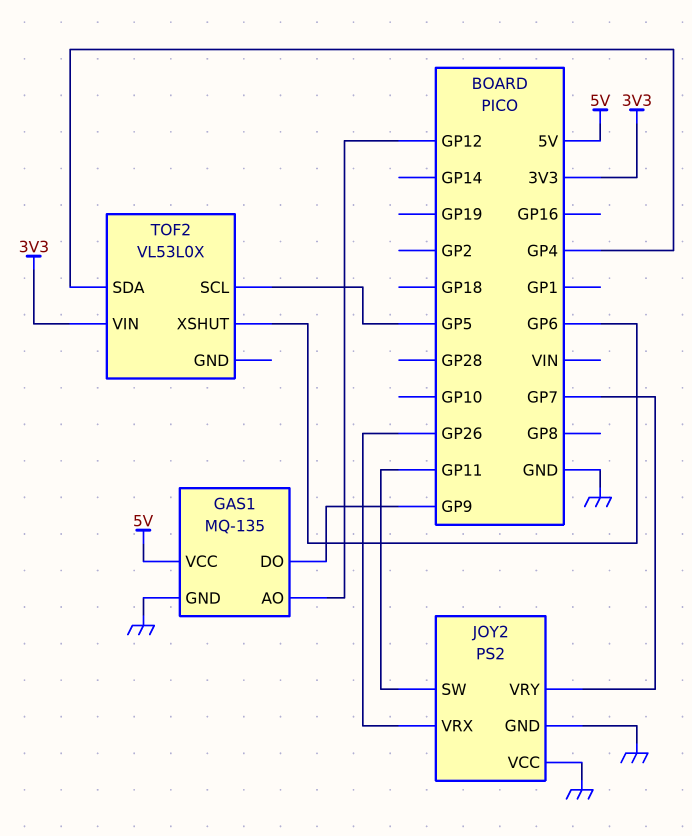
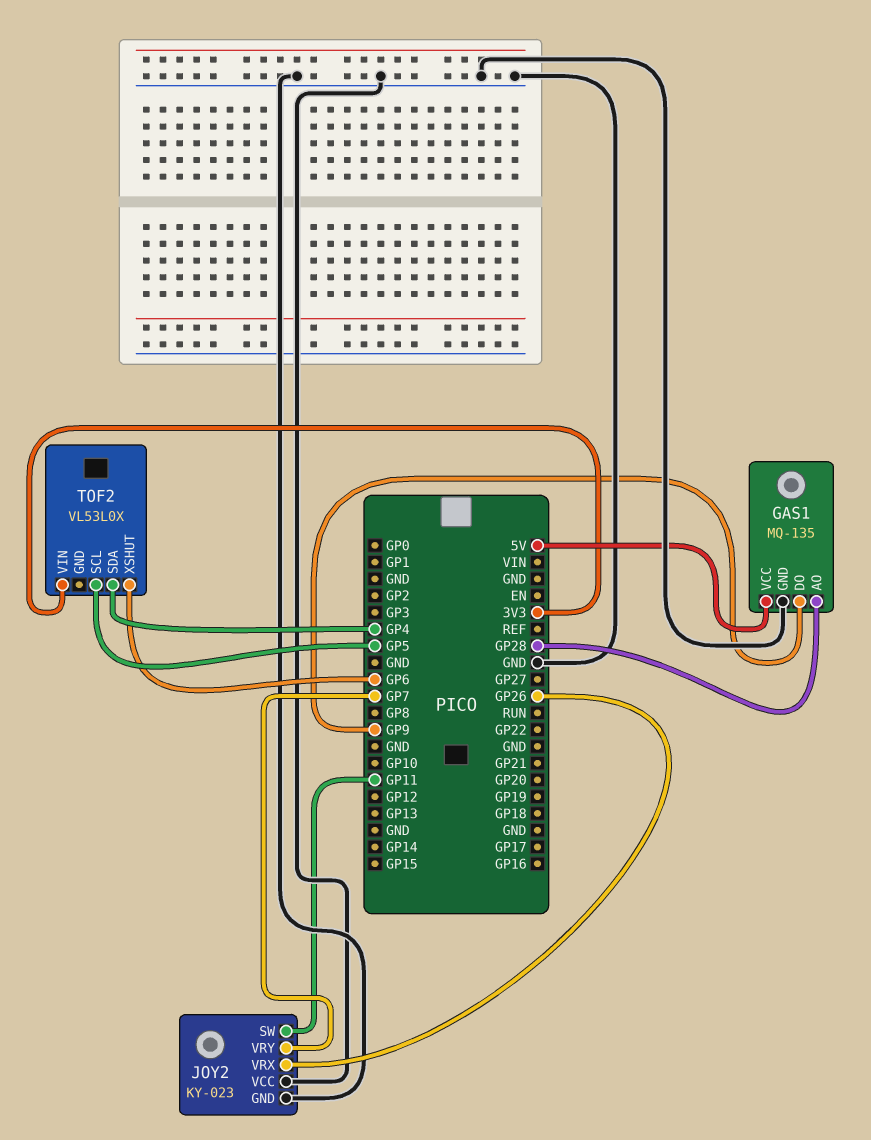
GAS1 pin AO: GP12 -> GP28
JOY2: PS2 -> KY-023

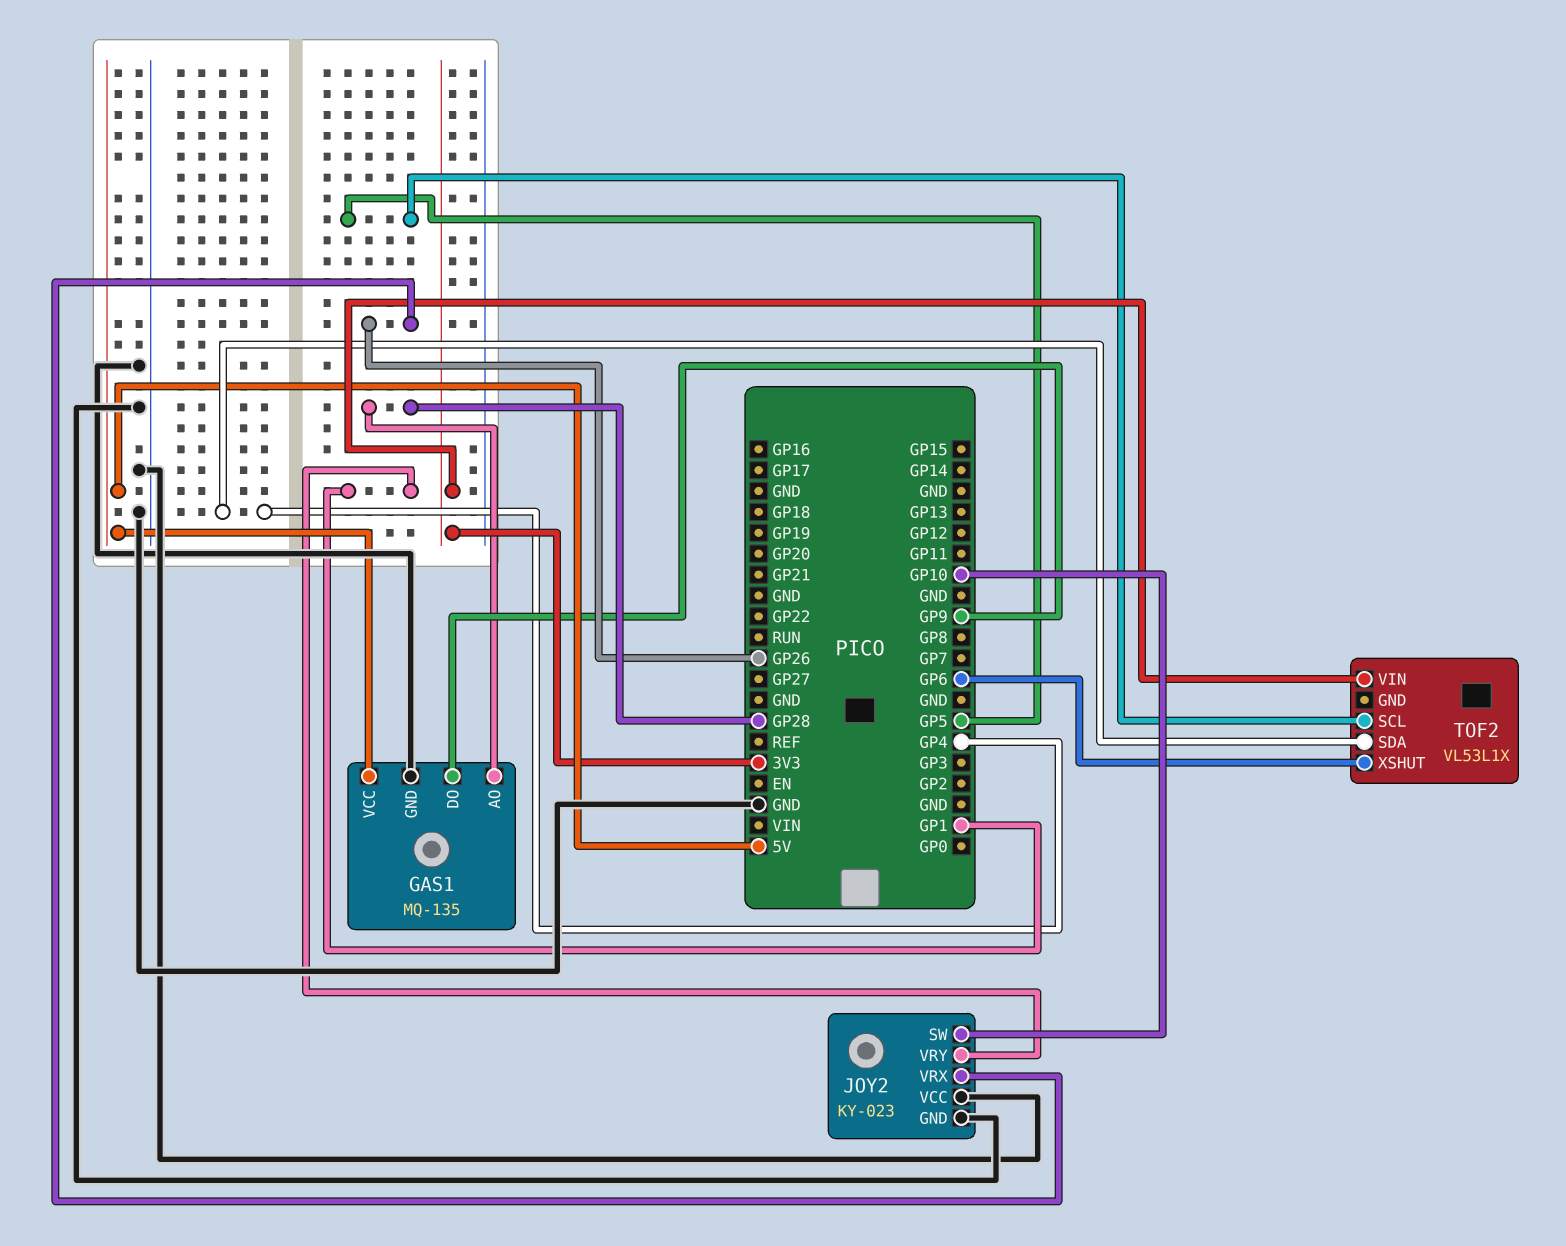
JOY2 pin SW: GP11 -> GP10
JOY2 pin VRY: GP7 -> GP1
TOF2: VL53L0X -> VL53L1X

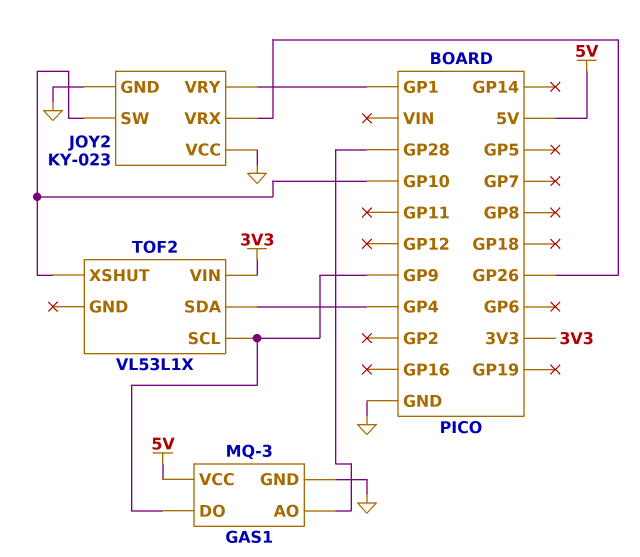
GAS1: MQ-135 -> MQ-3
TOF2 pin SCL: GP5 -> GP9
TOF2 pin XSHUT: GP6 -> GP10

